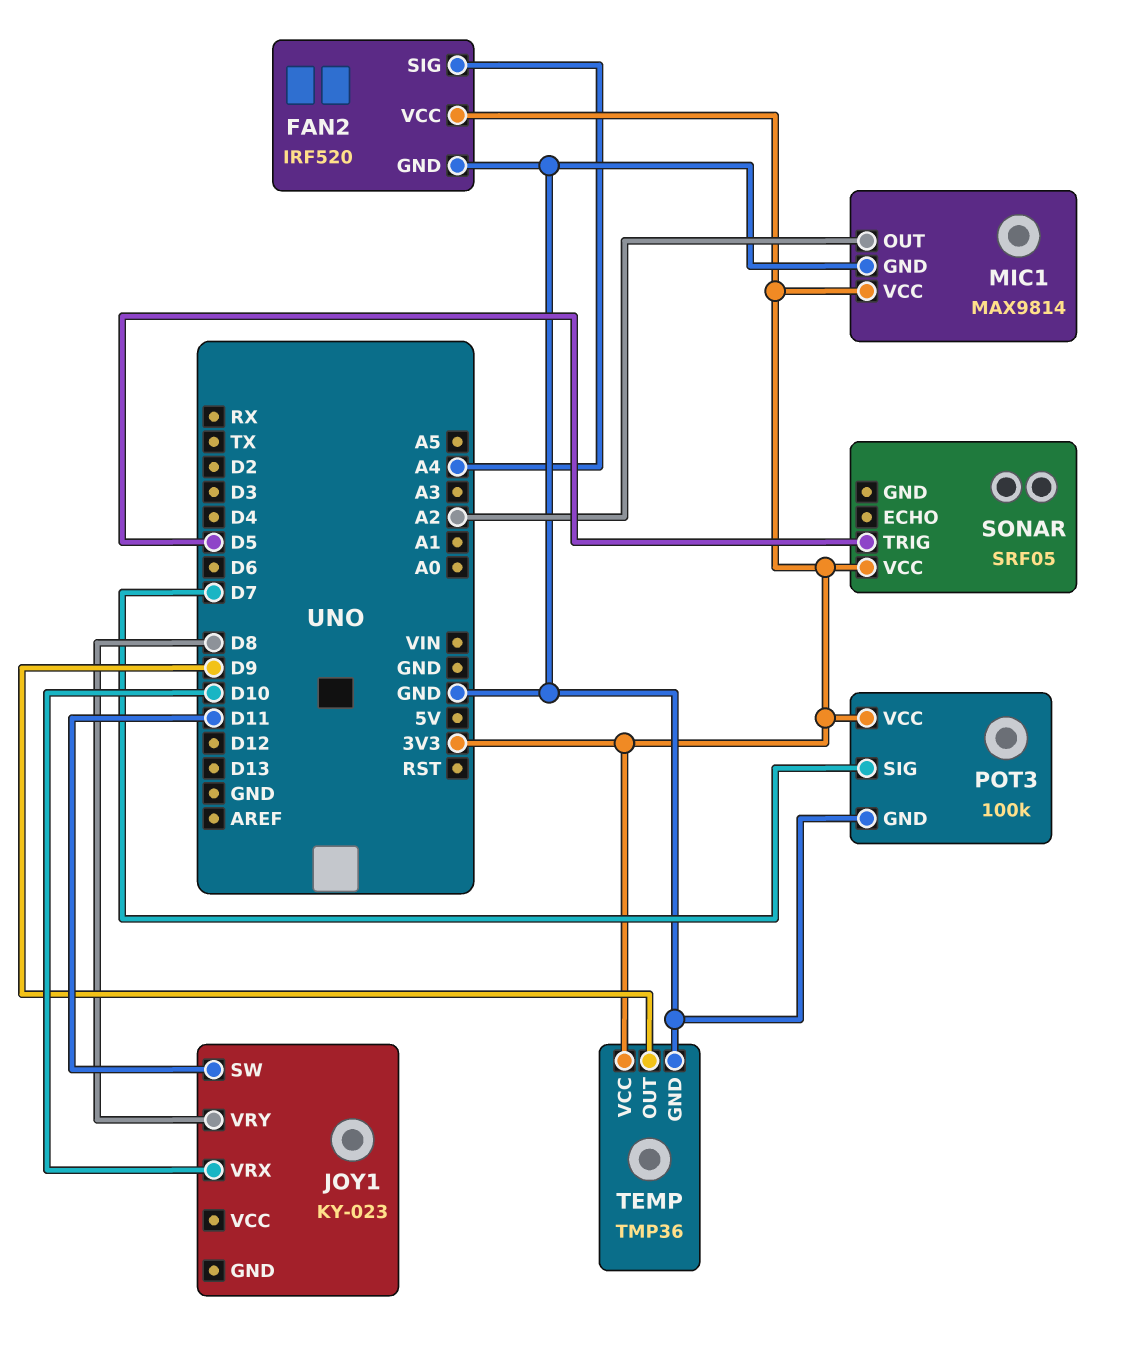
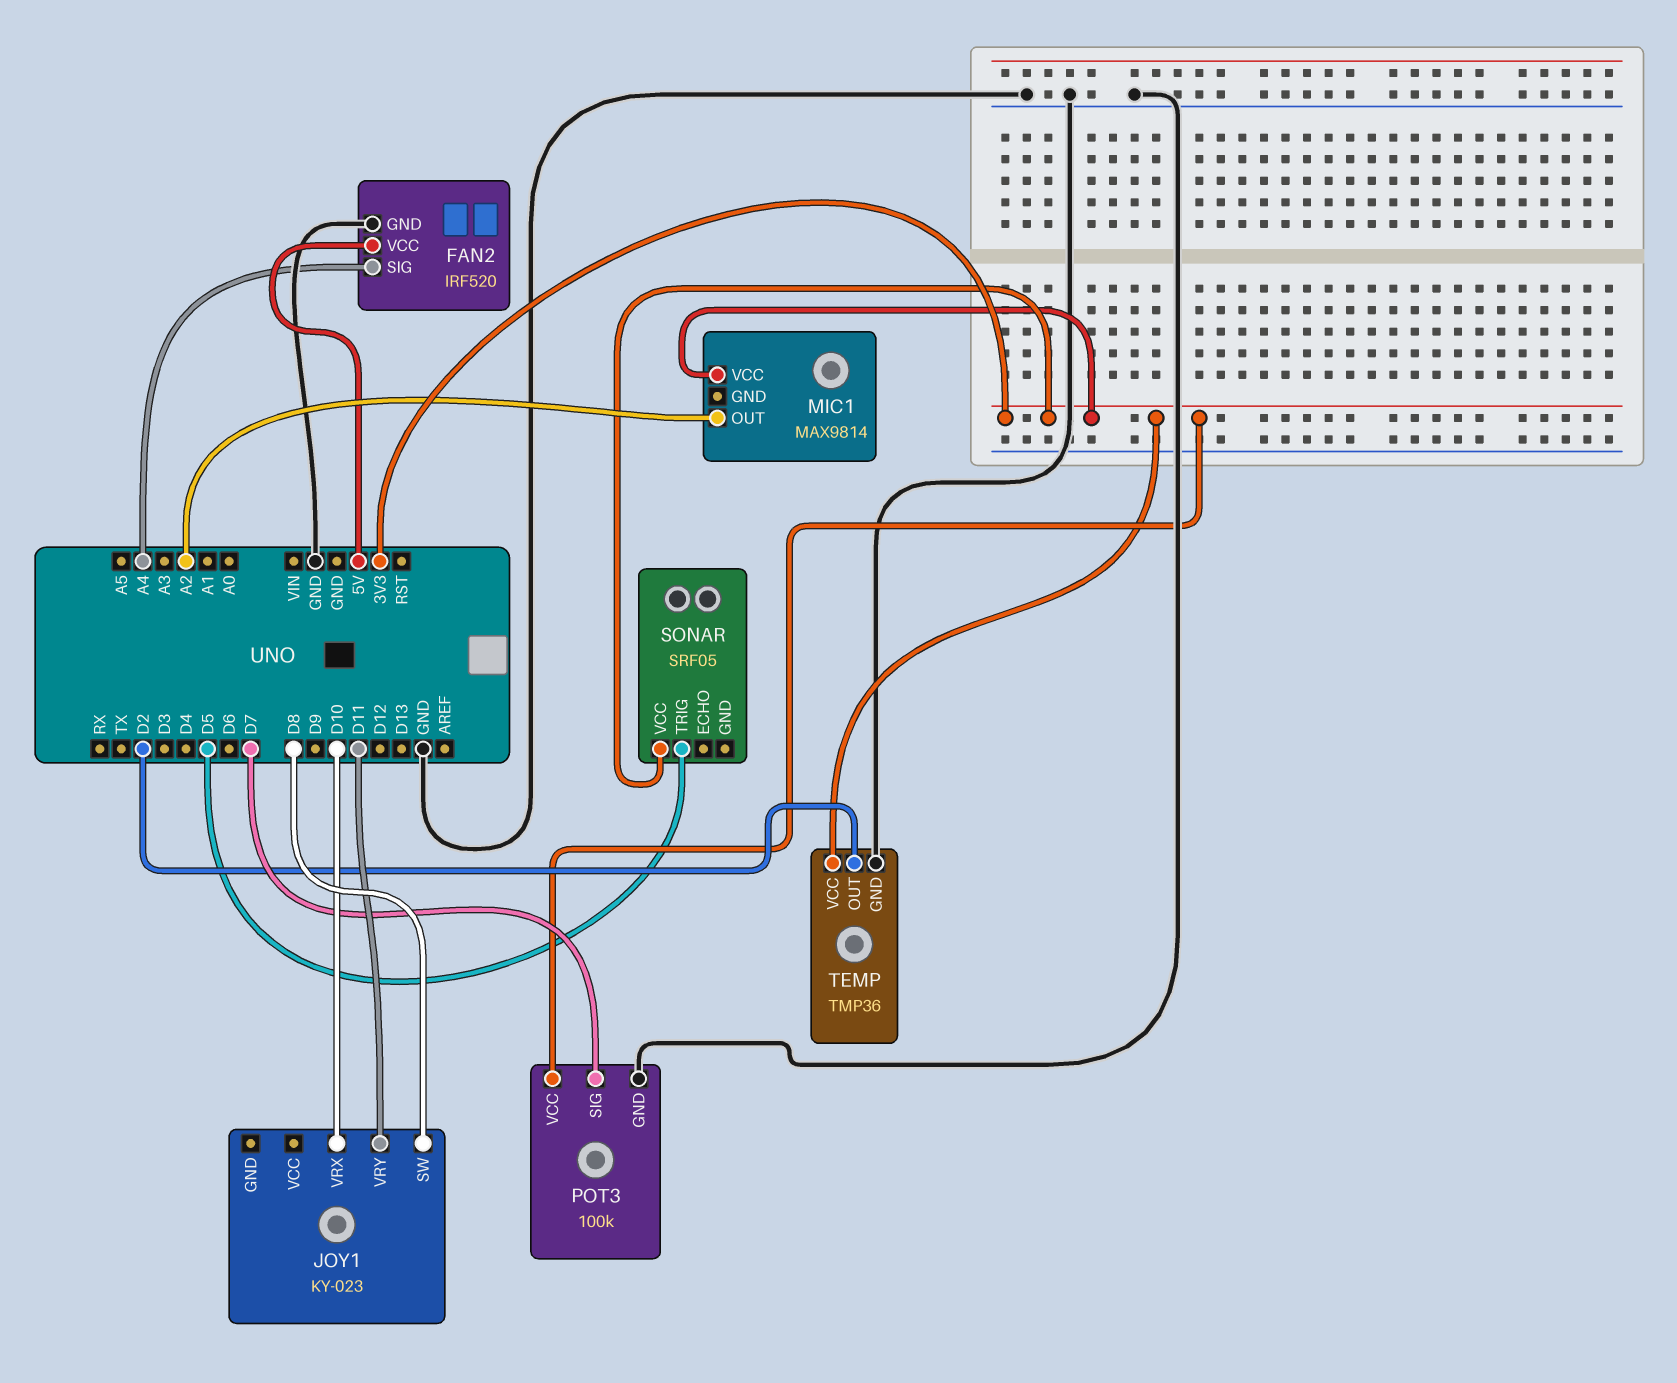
FAN2 pin VCC: 3V3 -> 5V
JOY1 pin SW: D11 -> D8
JOY1 pin VRY: D8 -> D11
MIC1 pin GND: GND -> none
TEMP pin OUT: D9 -> D2

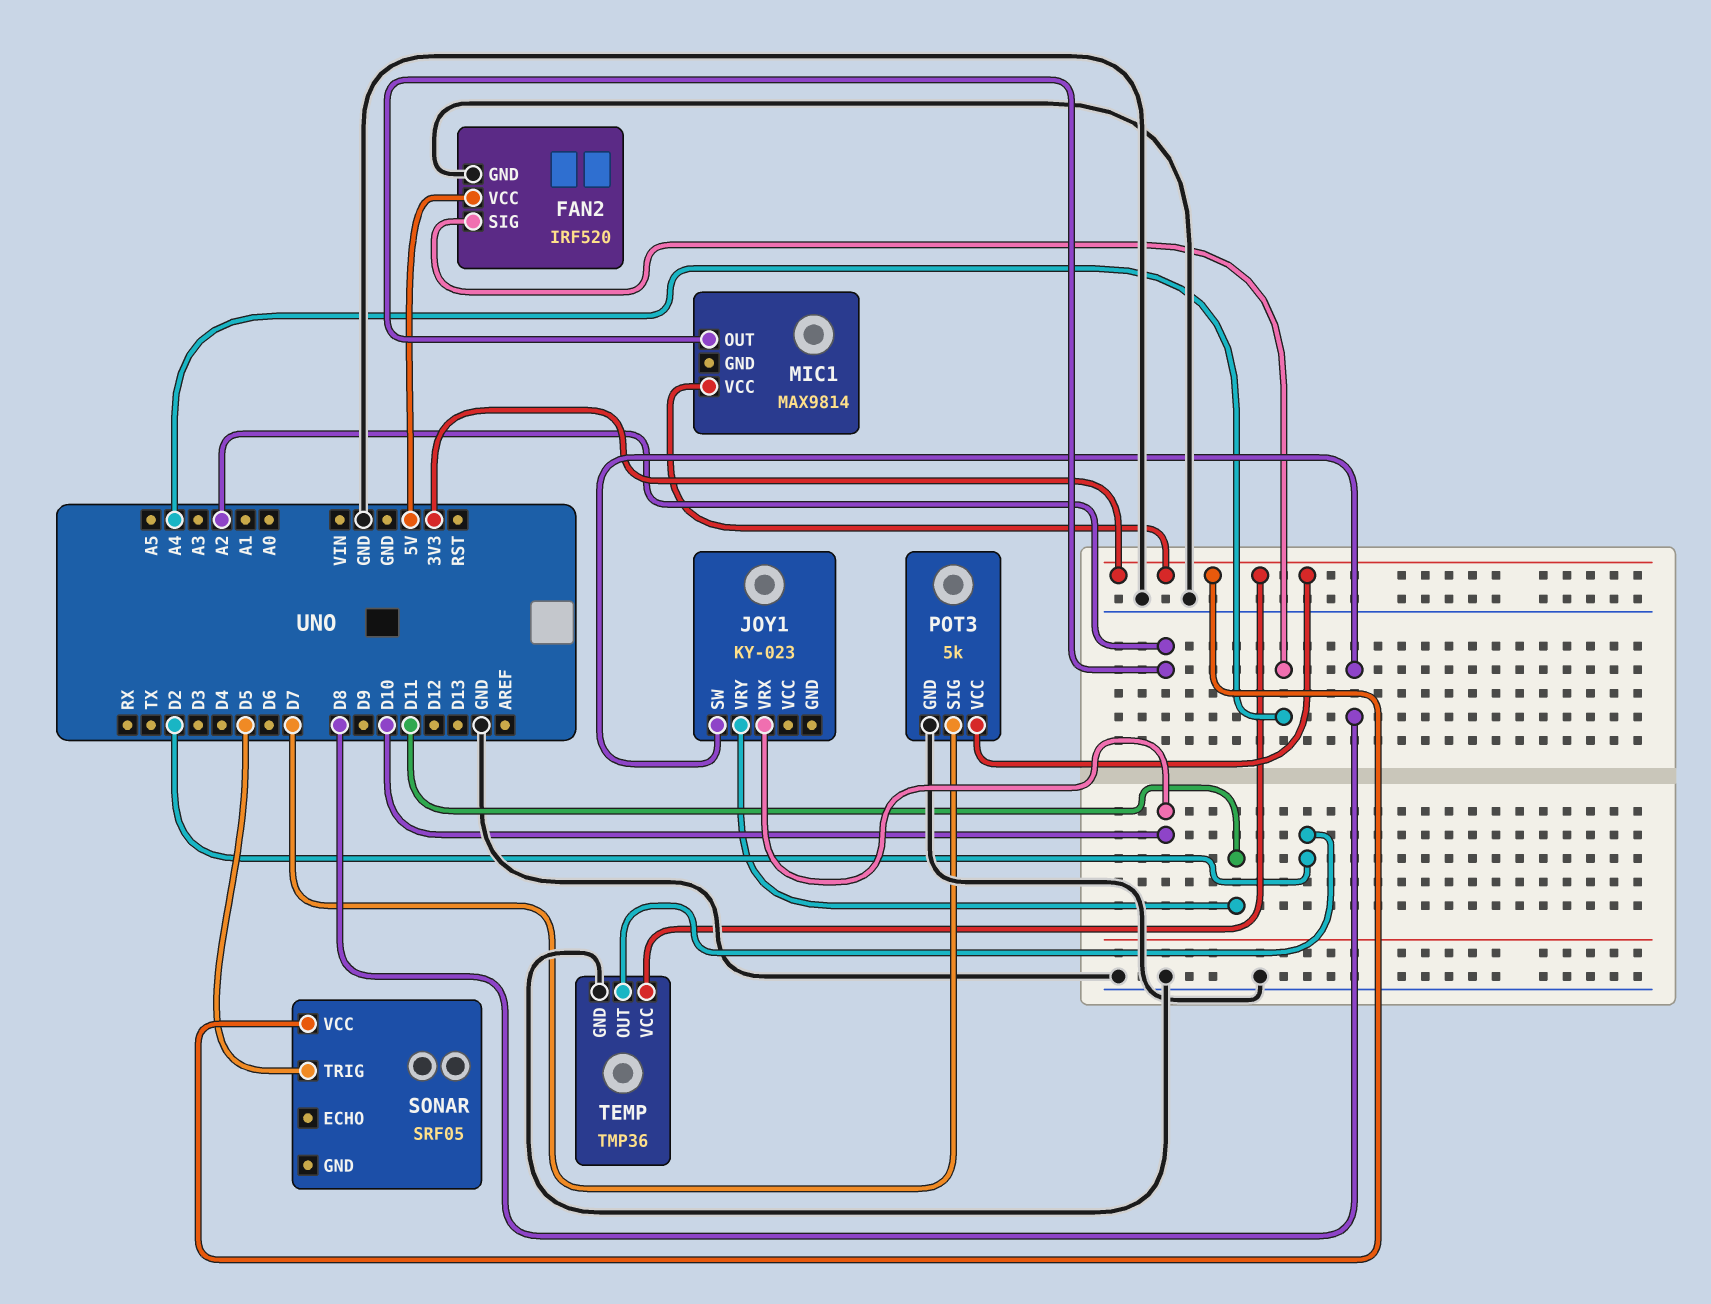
POT3: 100k -> 5k

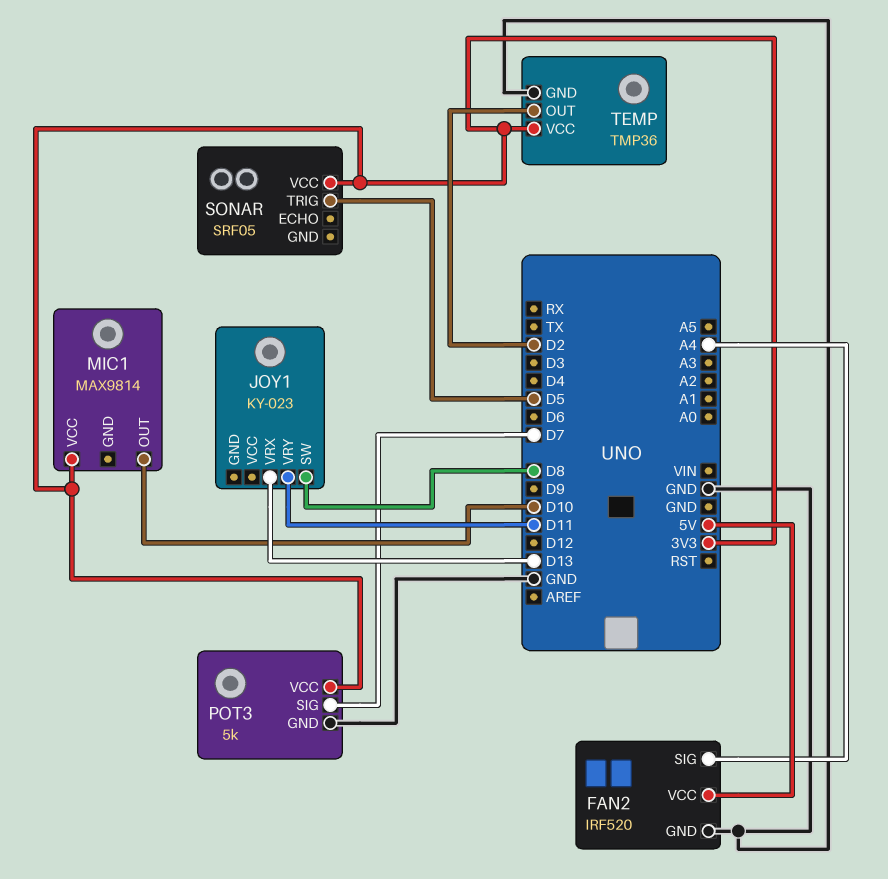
JOY1 pin VRX: D10 -> D13
MIC1 pin OUT: A2 -> D10

